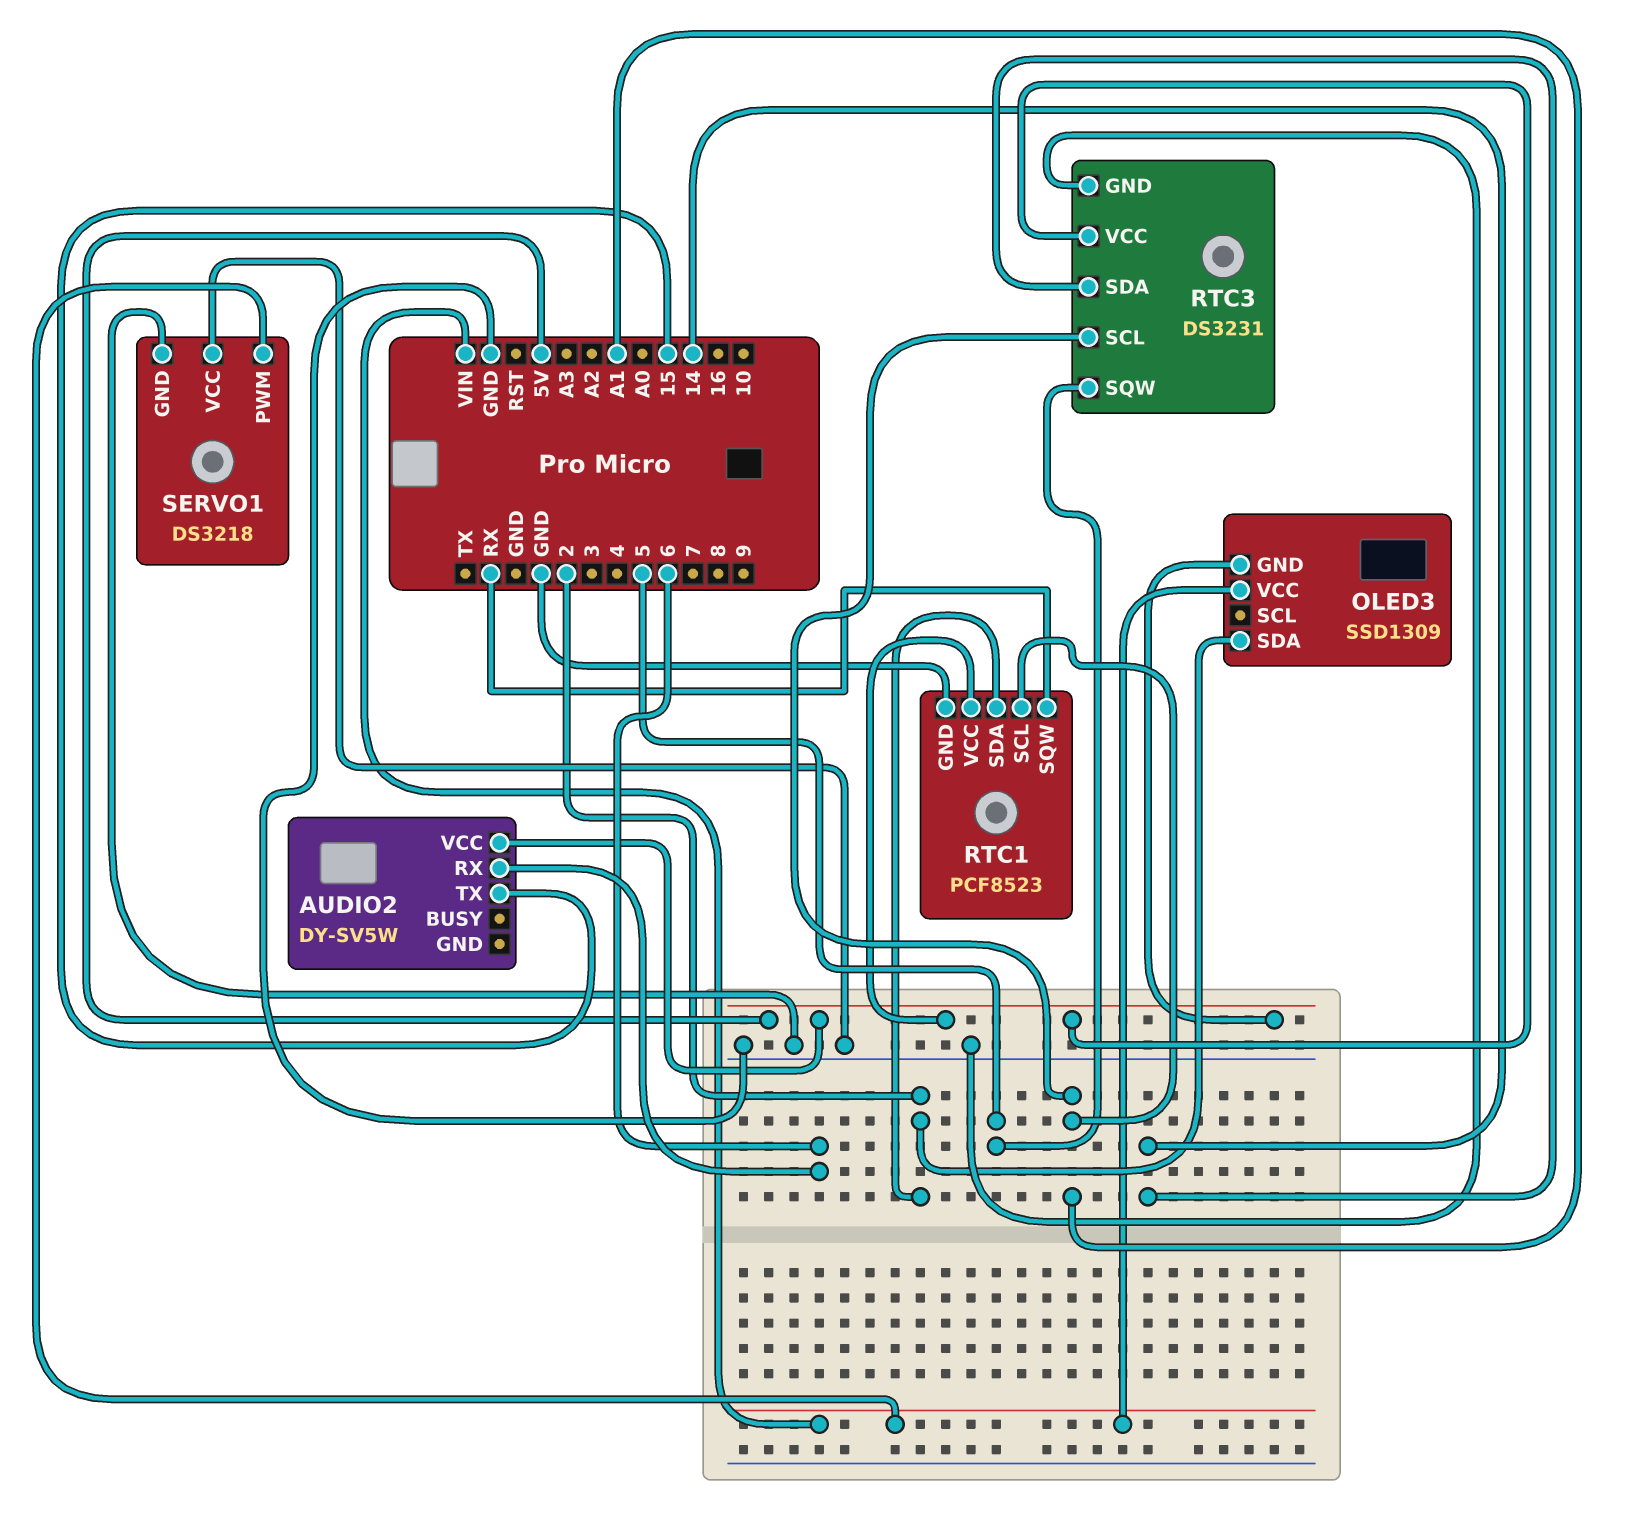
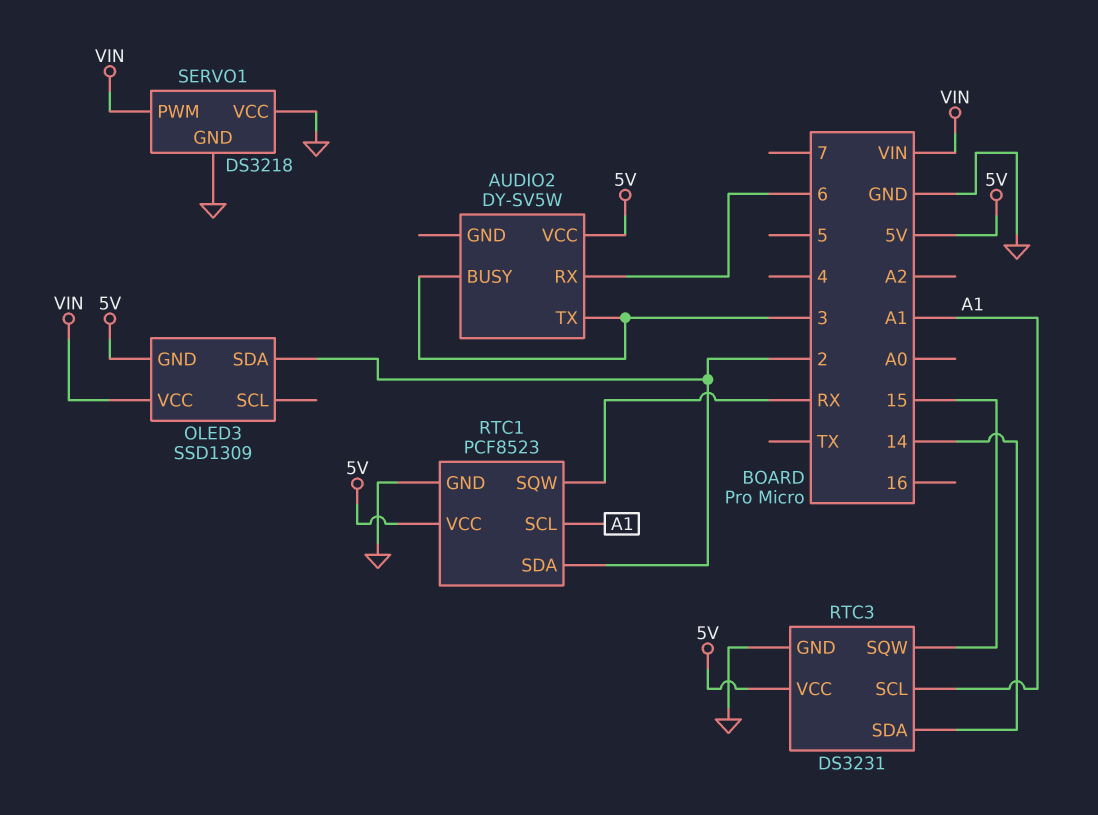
AUDIO2 pin BUSY: none -> 3
AUDIO2 pin TX: 15 -> 3
RTC3 pin SQW: 5 -> 15

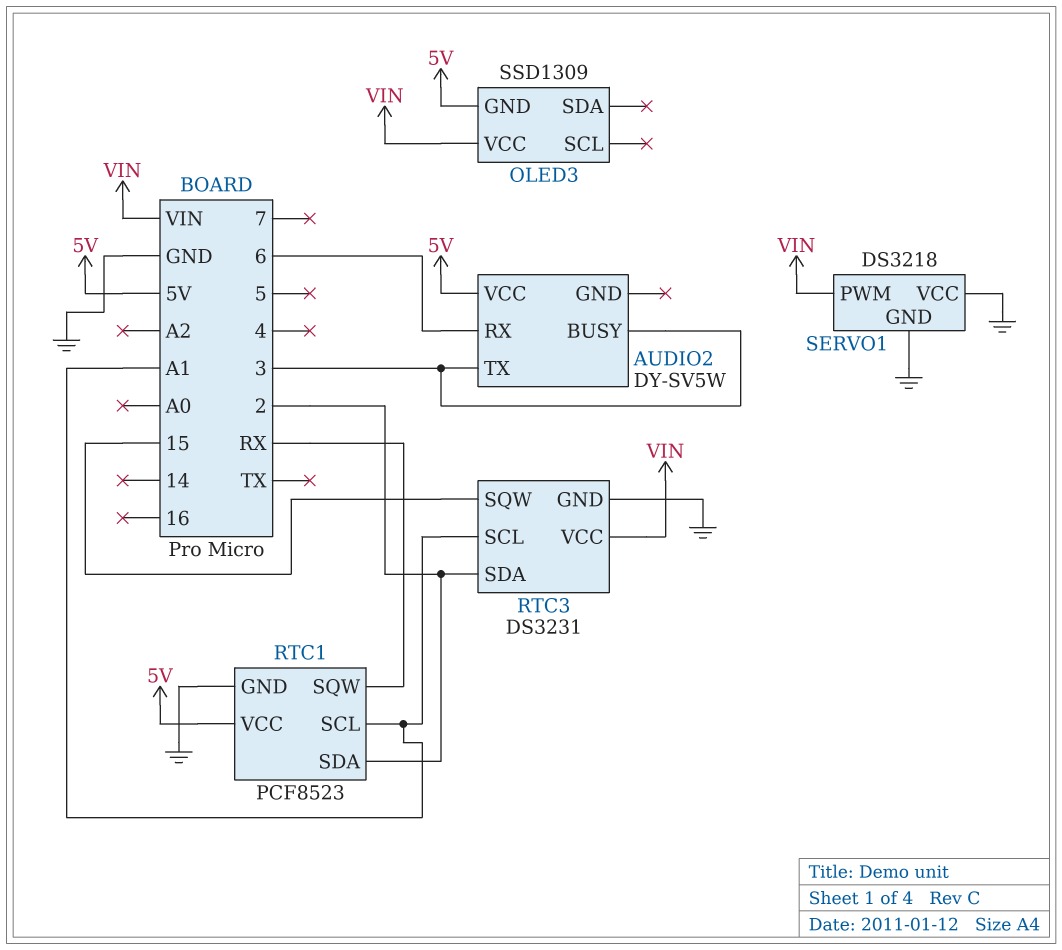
OLED3 pin SDA: 2 -> none
RTC3 pin SDA: 14 -> 2
RTC3 pin VCC: 5V -> VIN

